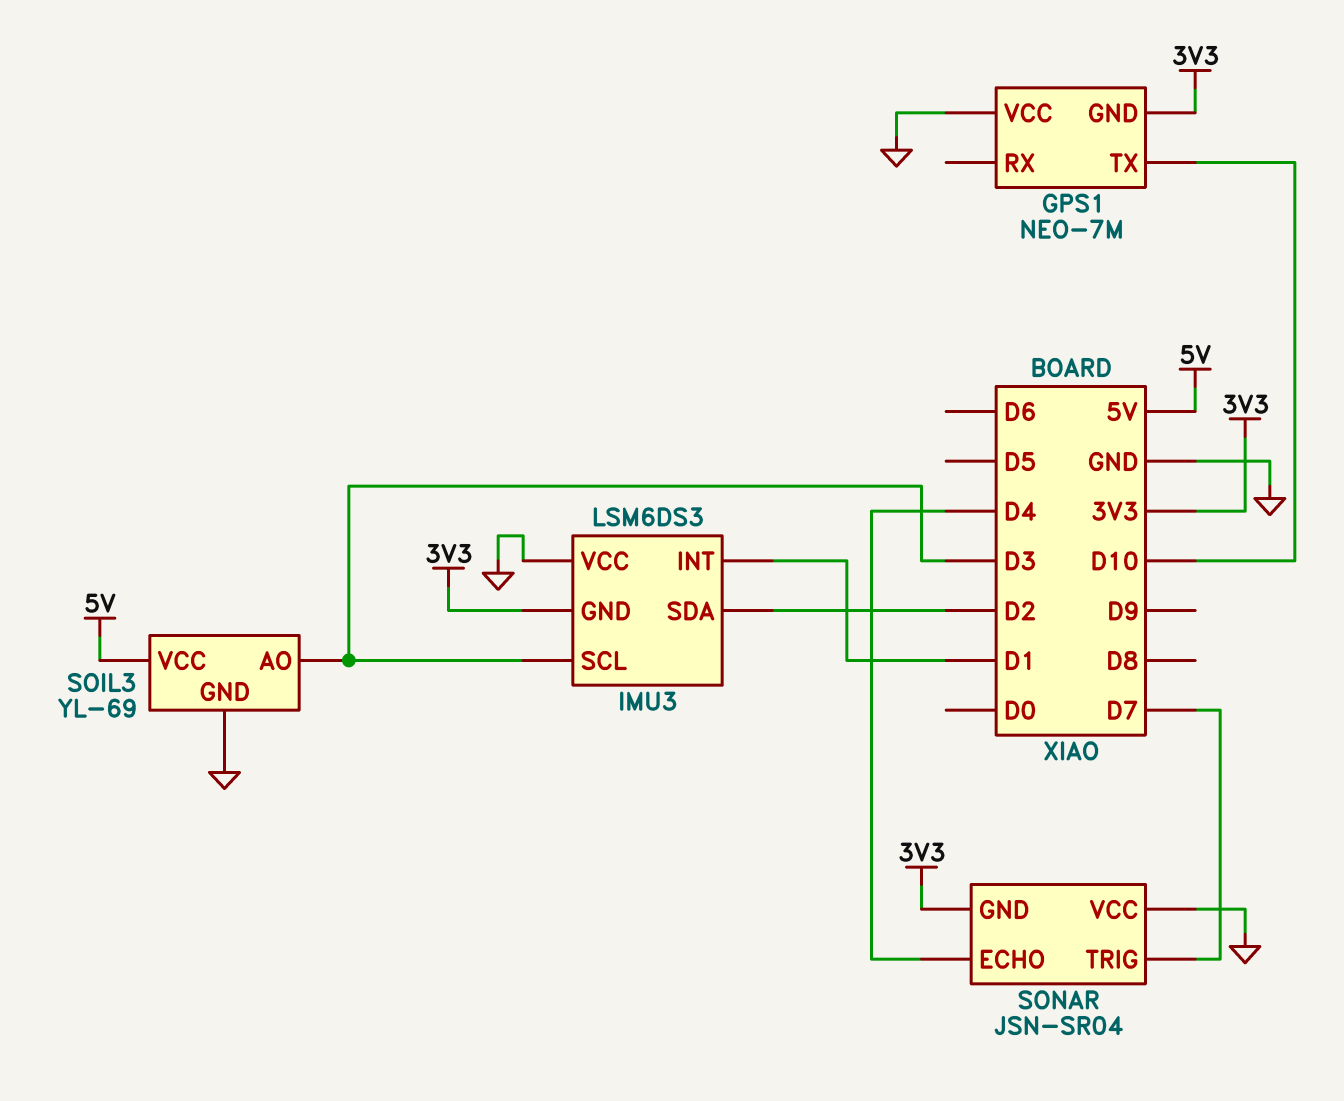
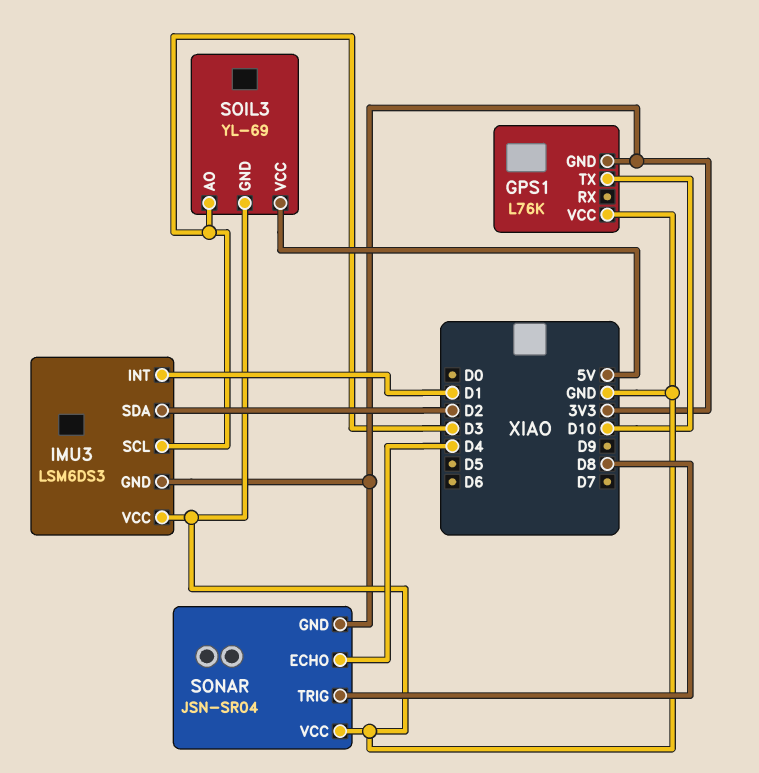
GPS1: NEO-7M -> L76K
SONAR pin TRIG: D7 -> D8

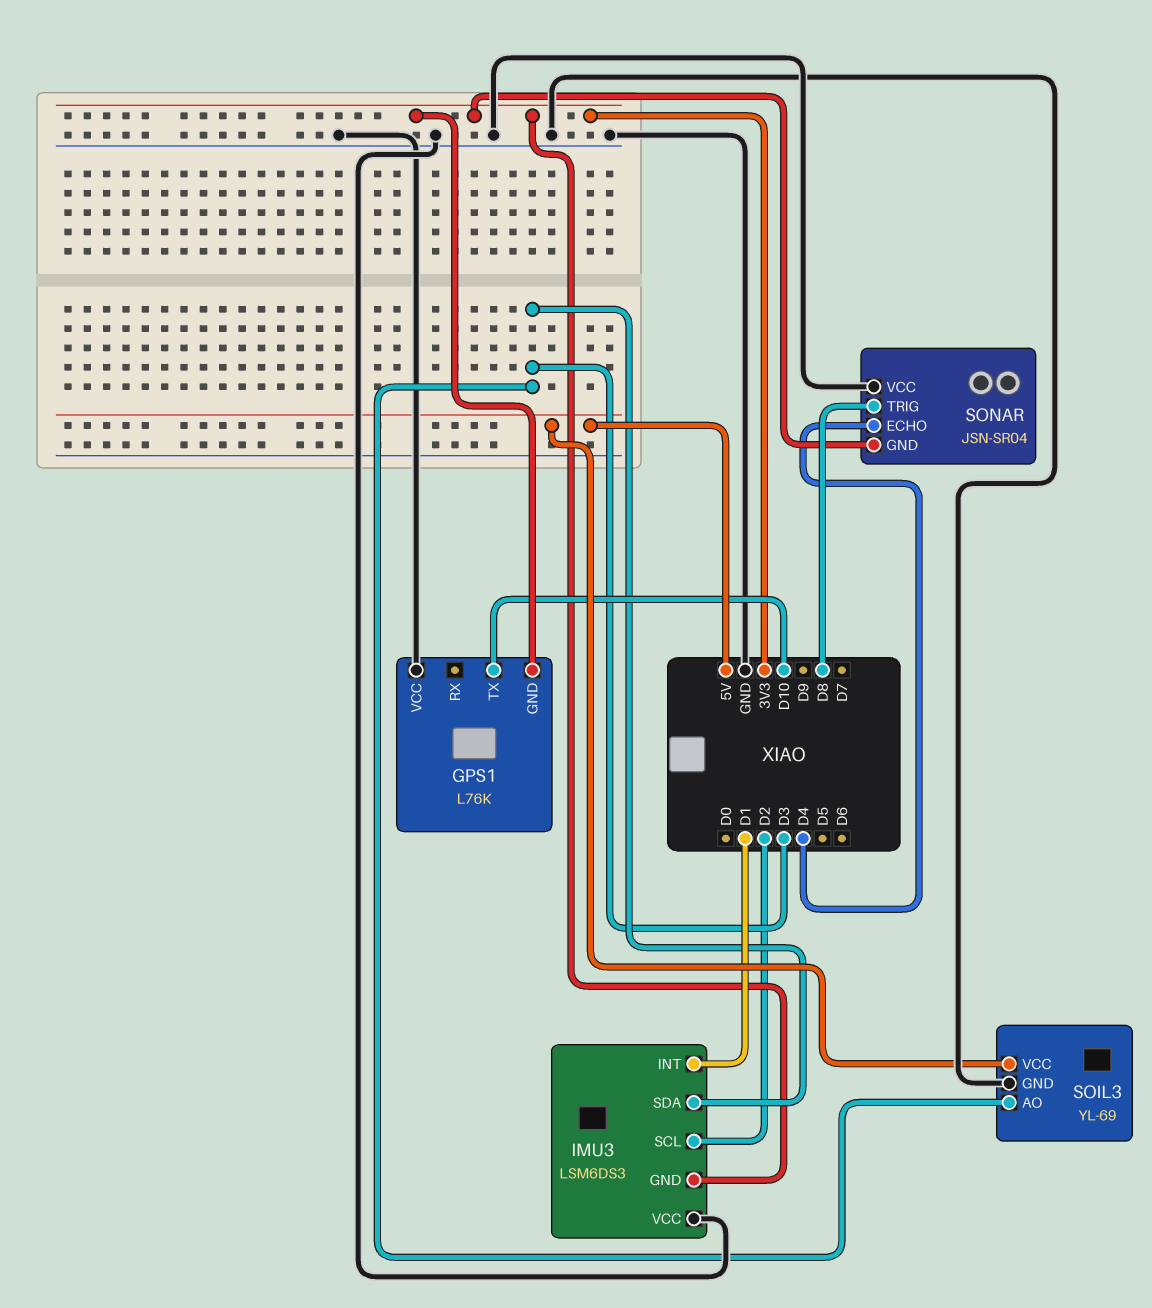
IMU3 pin SCL: D3 -> D2
IMU3 pin SDA: D2 -> D3

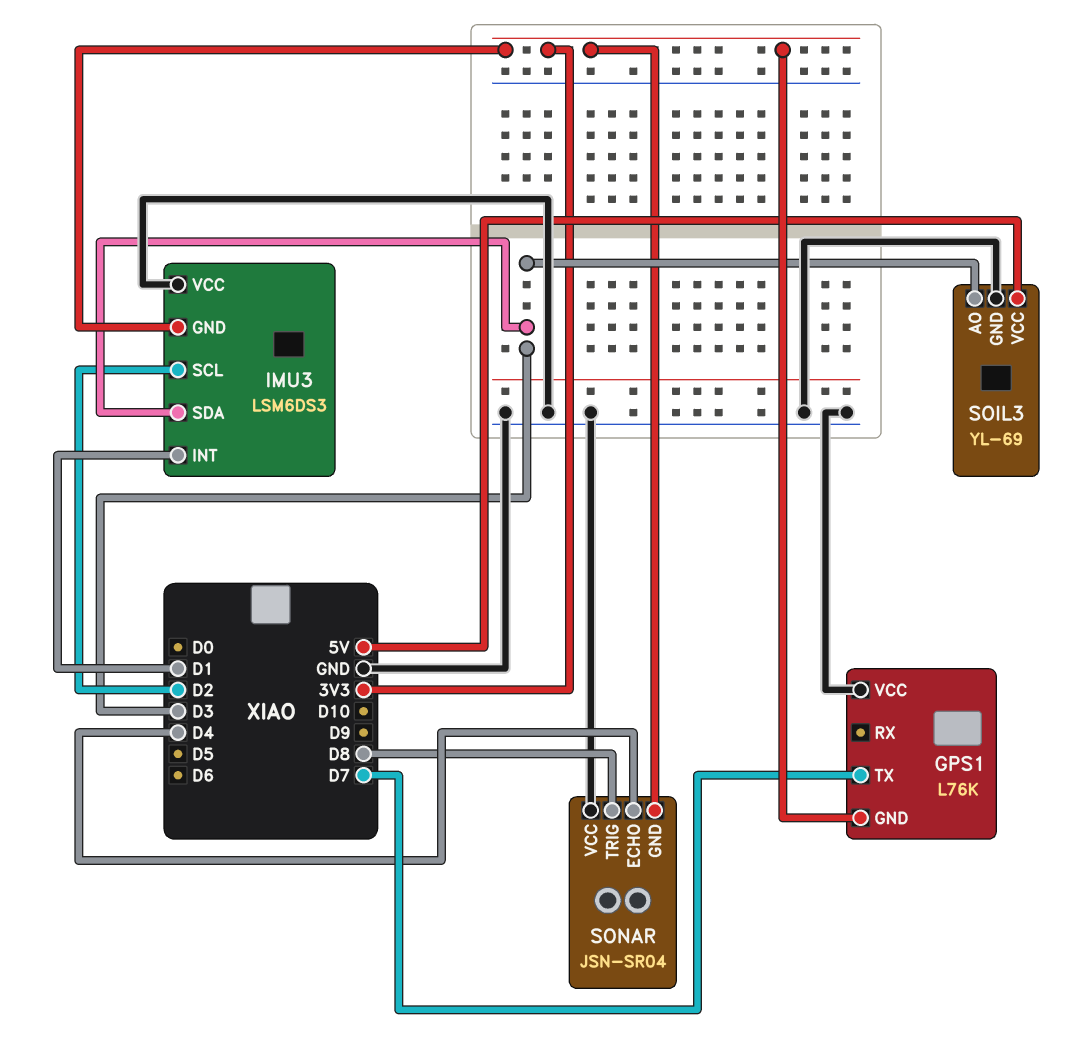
GPS1 pin TX: D10 -> D7

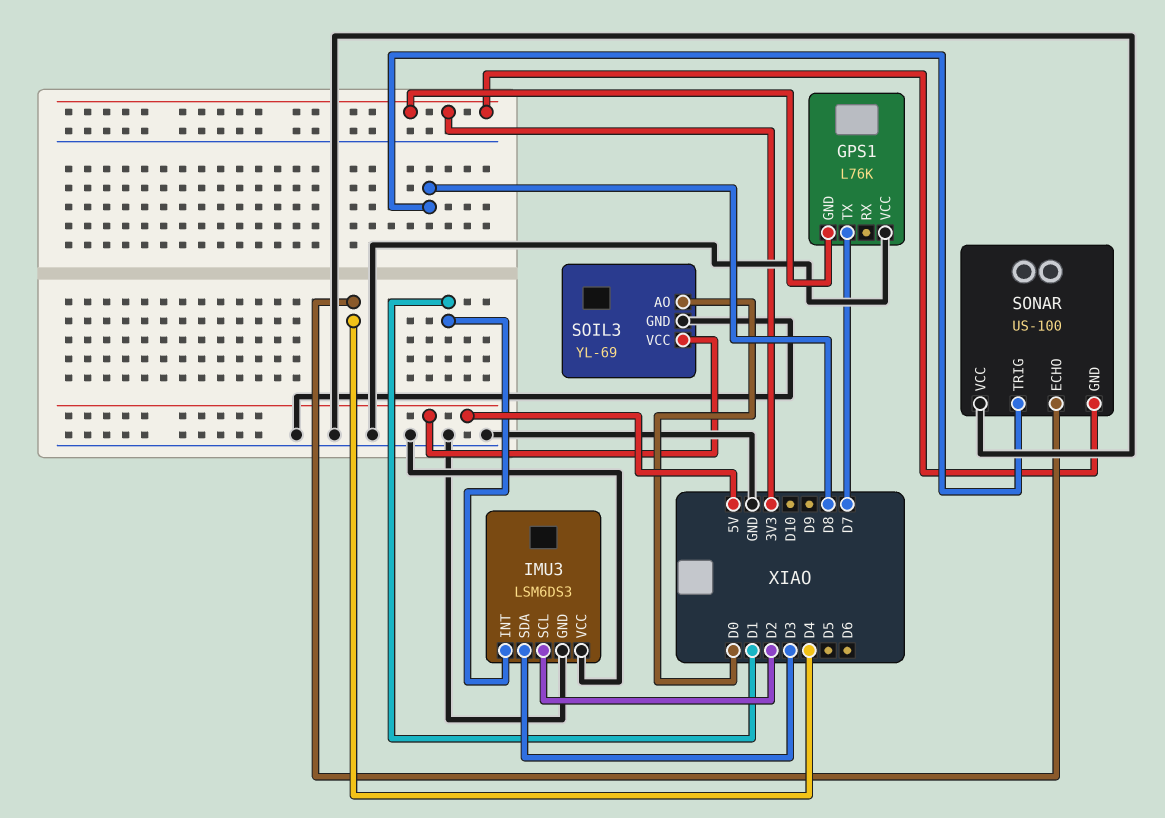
IMU3 pin GND: 3V3 -> GND
SOIL3 pin AO: D3 -> D0
SONAR: JSN-SR04 -> US-100

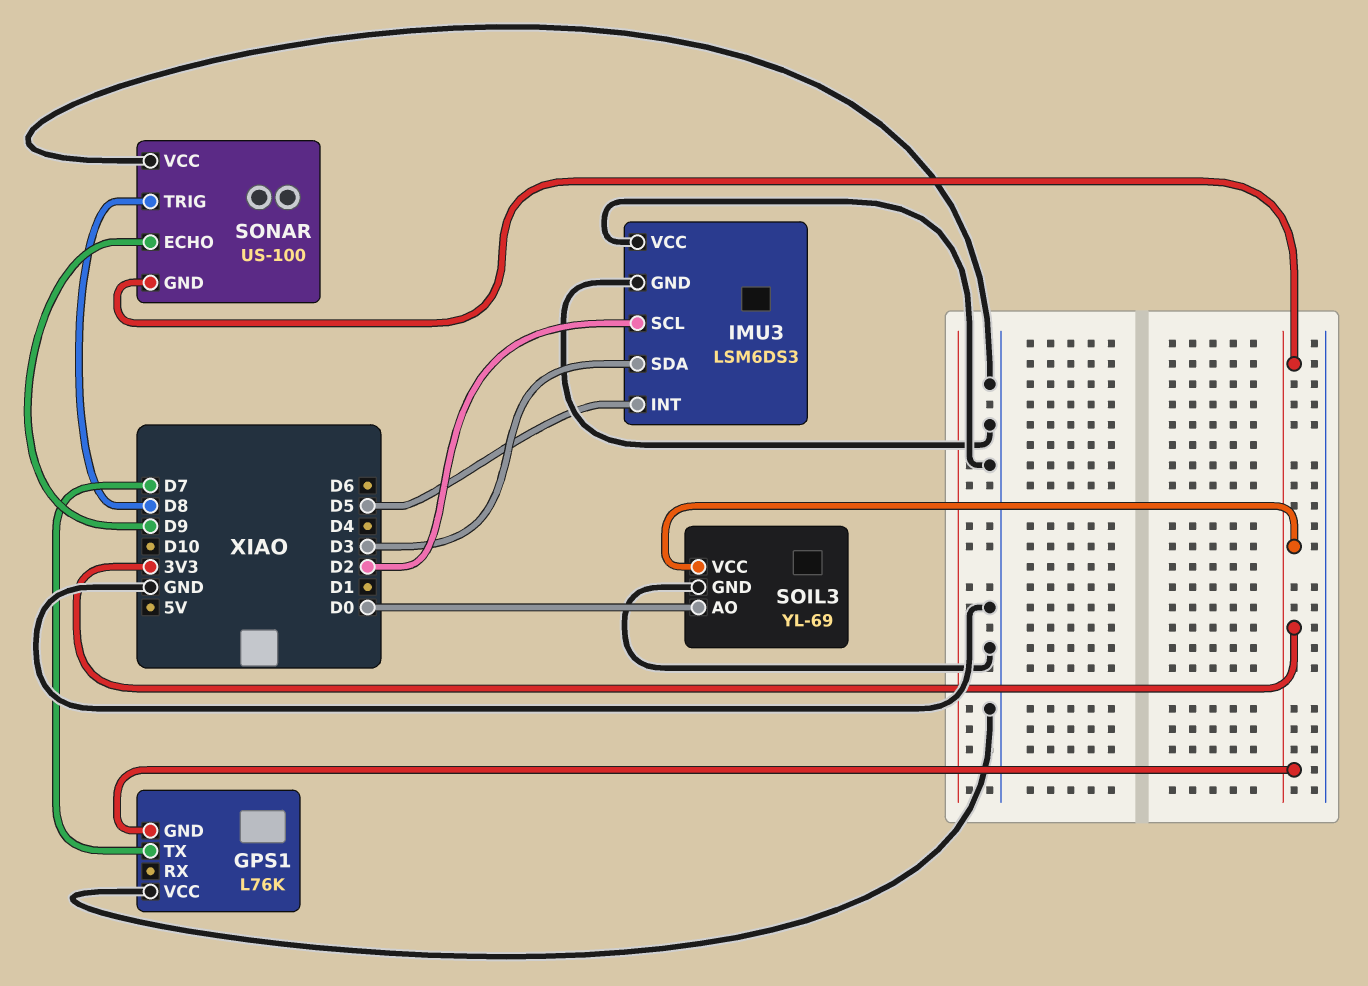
IMU3 pin INT: D1 -> D5
SOIL3 pin VCC: 5V -> 3V3
SONAR pin ECHO: D4 -> D9

